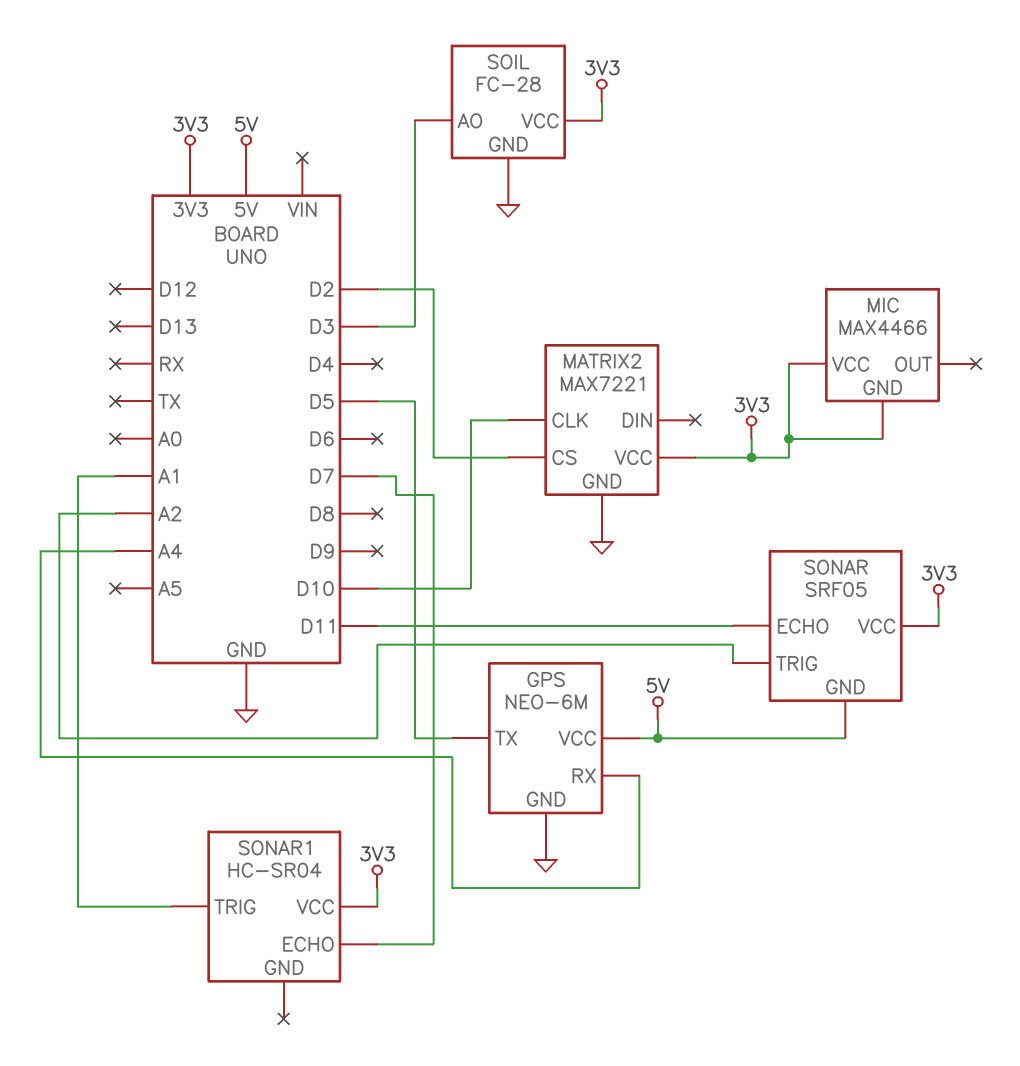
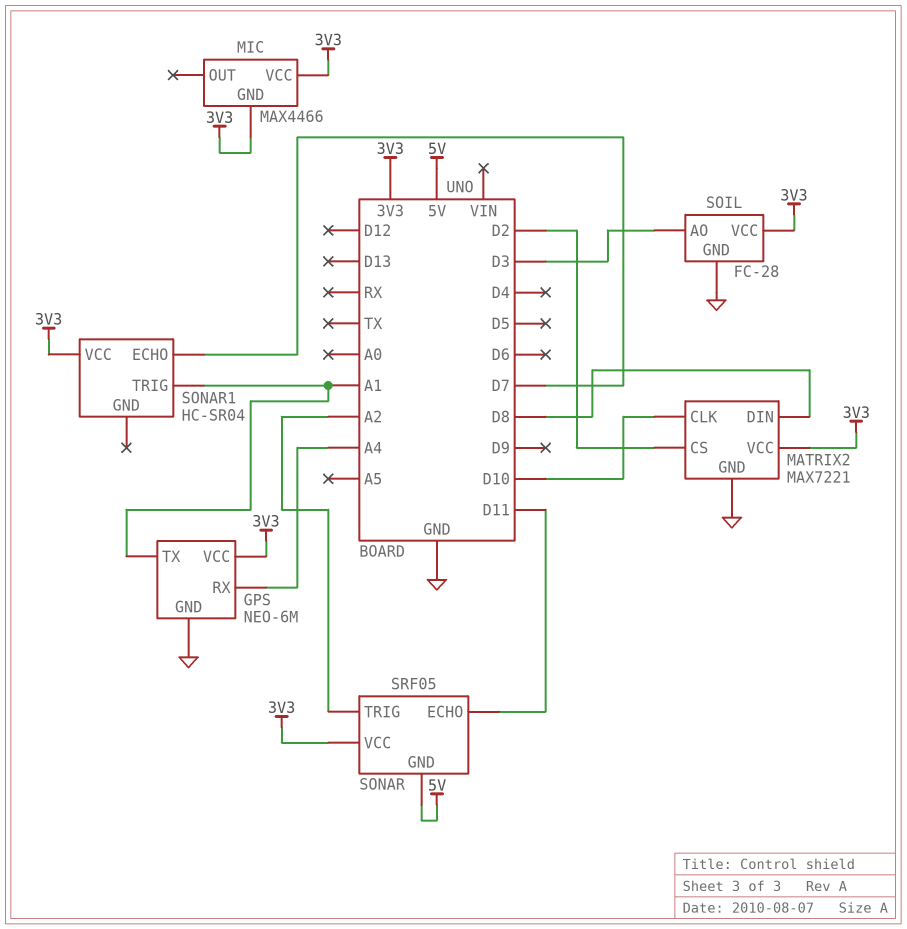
GPS pin TX: D5 -> A1
GPS pin VCC: 5V -> 3V3
MATRIX2 pin DIN: none -> D8

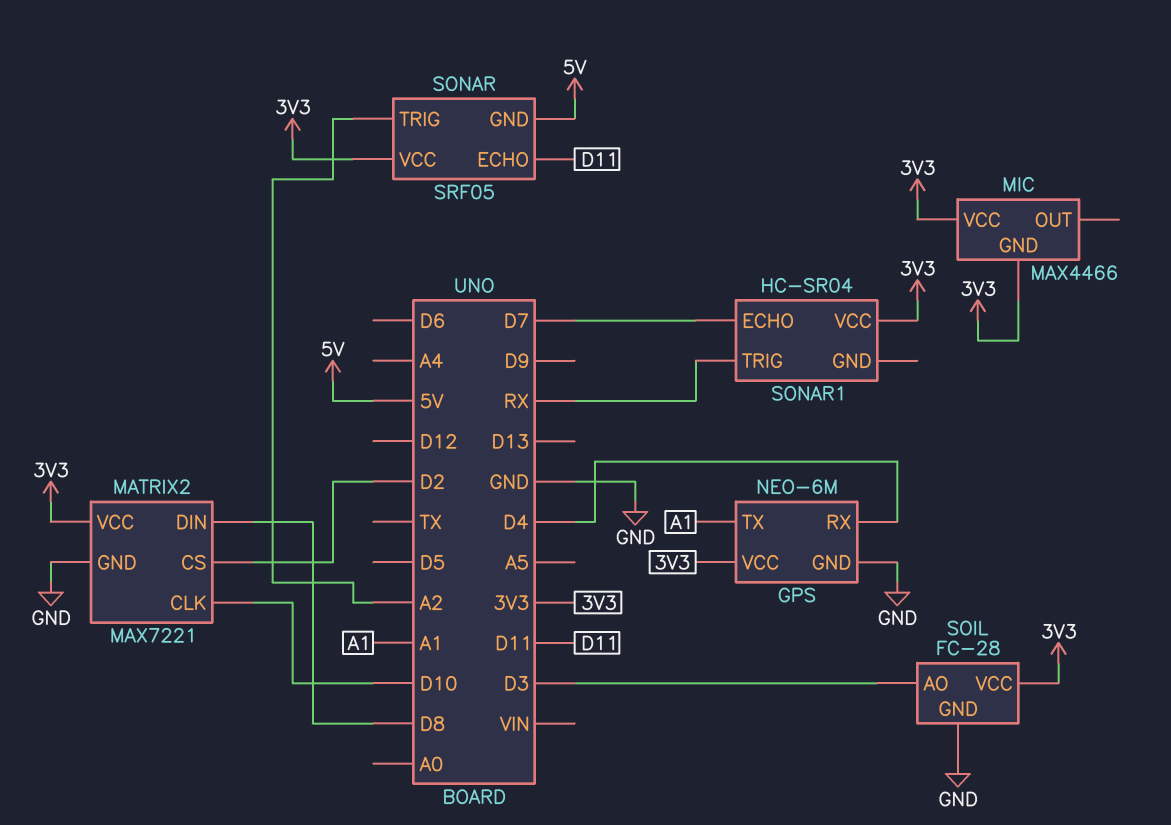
GPS pin RX: A4 -> D4
SONAR1 pin TRIG: A1 -> RX

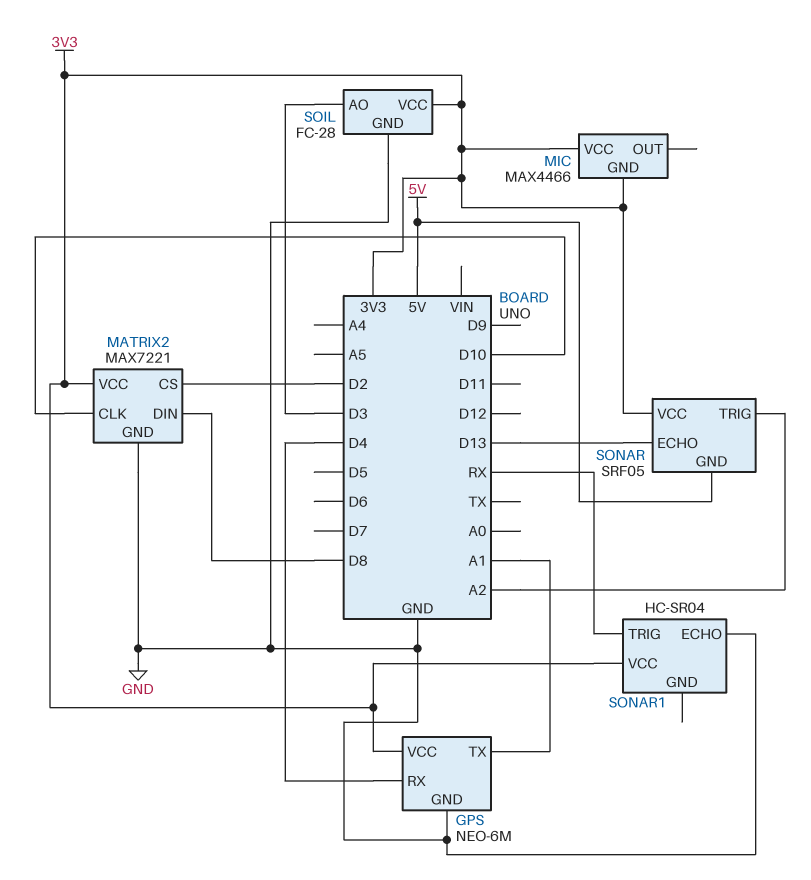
SONAR pin ECHO: D11 -> D13
SONAR1 pin ECHO: D7 -> GND

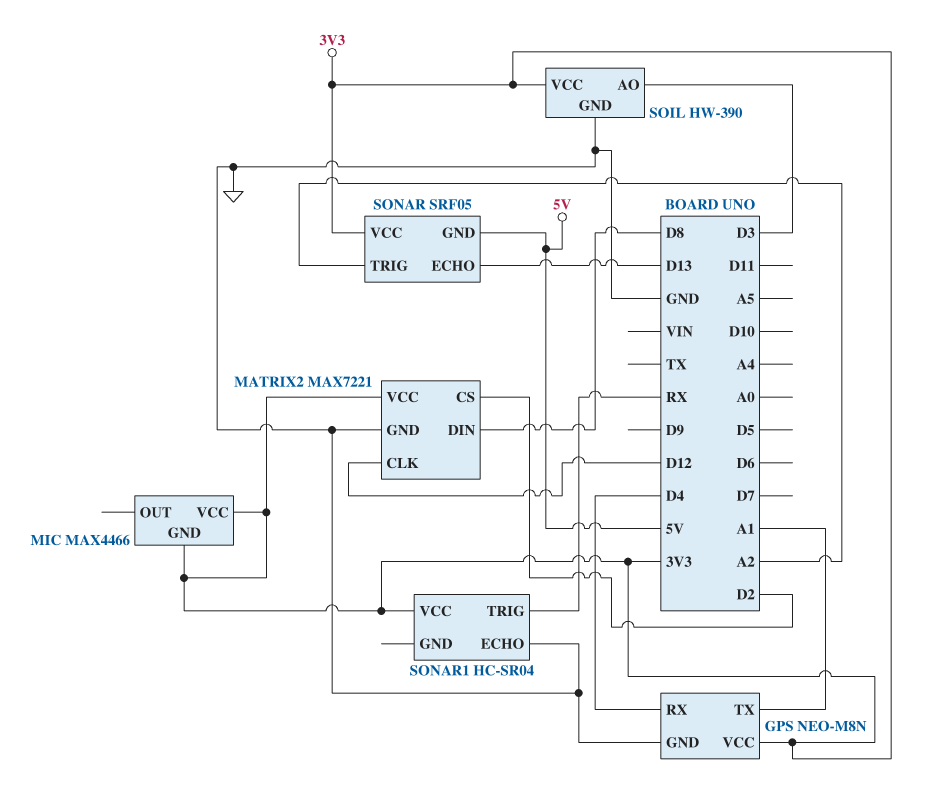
GPS: NEO-6M -> NEO-M8N
MATRIX2 pin CLK: D10 -> D12
SOIL: FC-28 -> HW-390

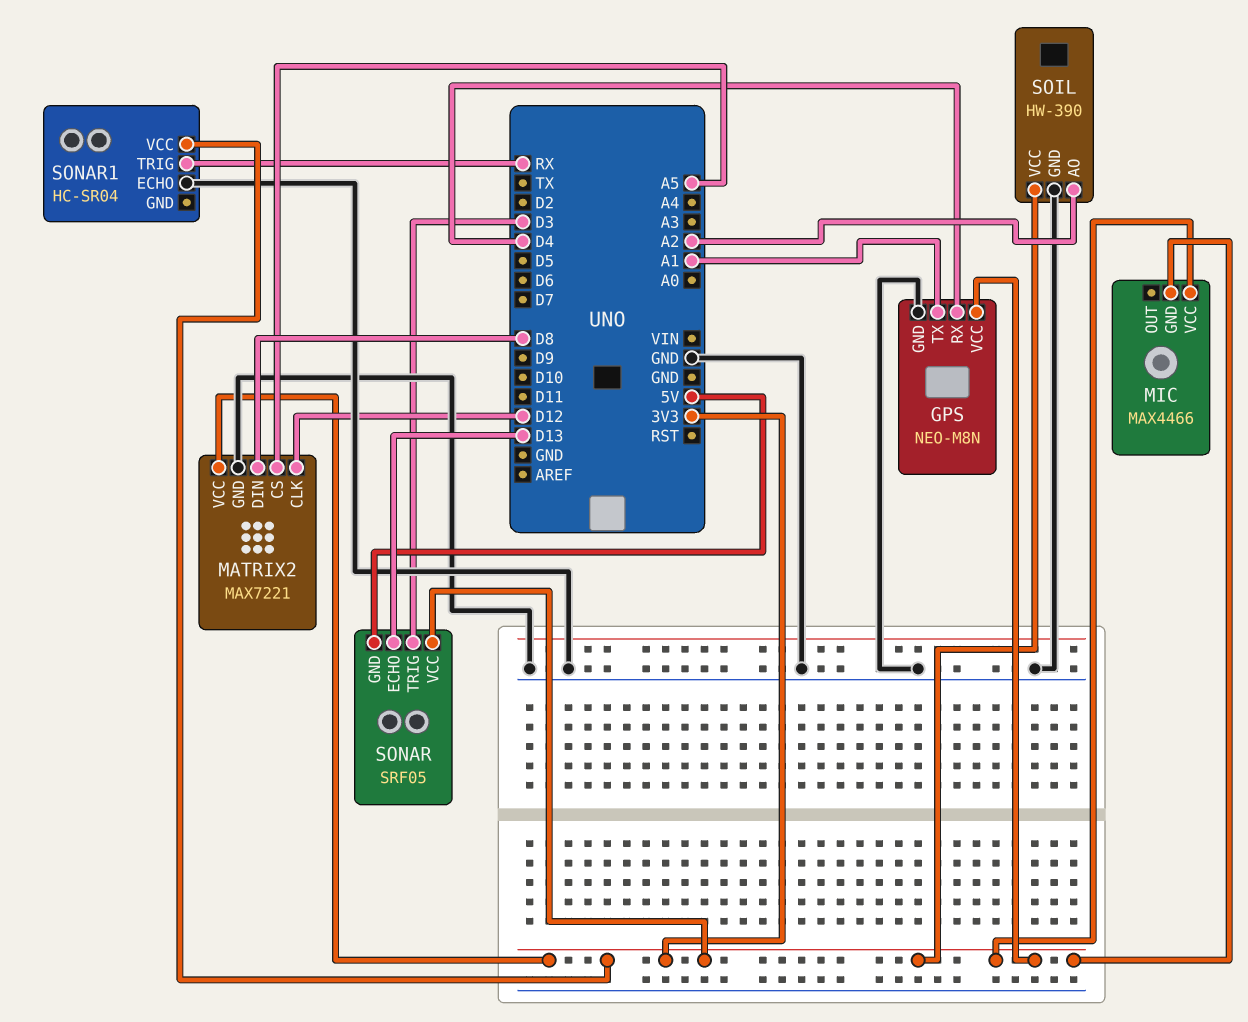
MATRIX2 pin CS: D2 -> A5
SOIL pin AO: D3 -> A2
SONAR pin TRIG: A2 -> D3

